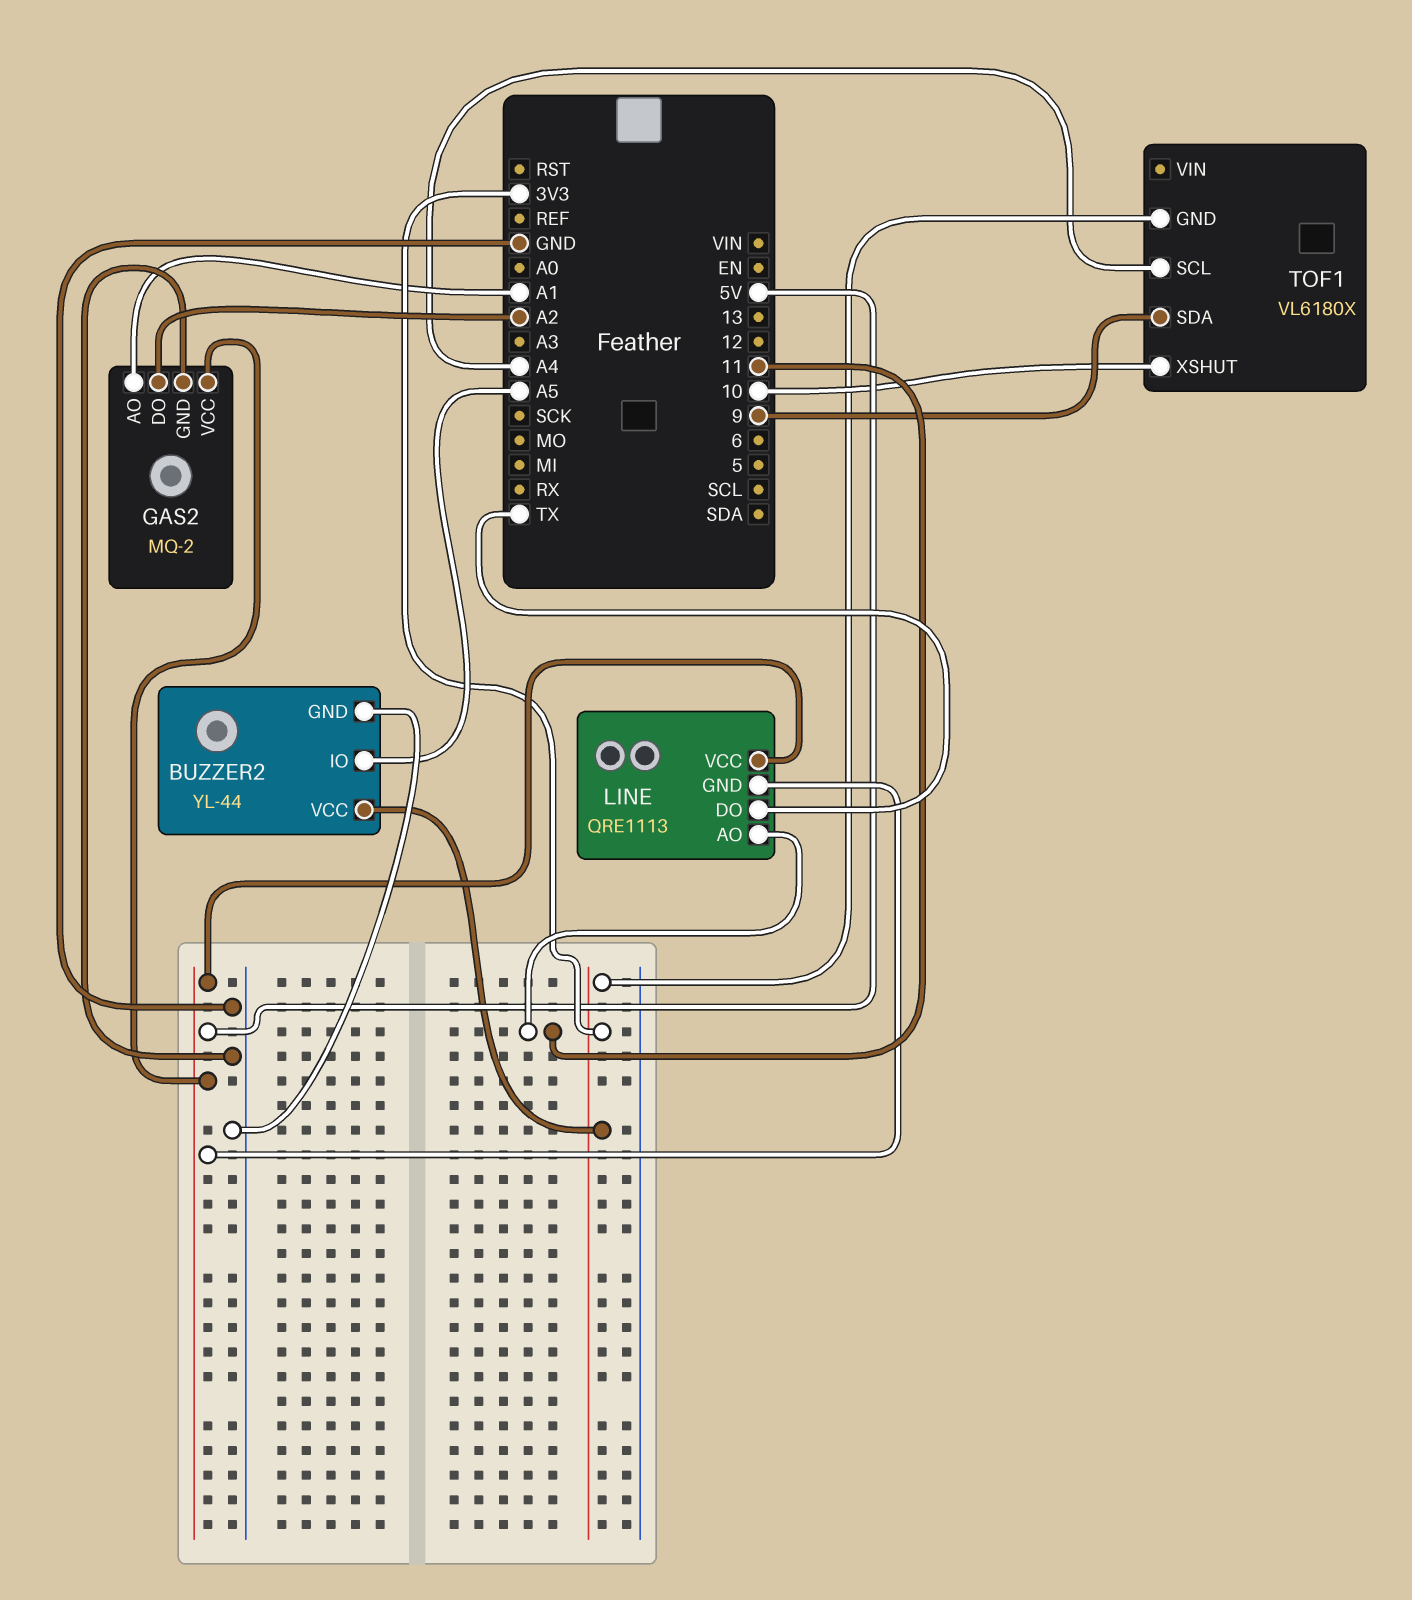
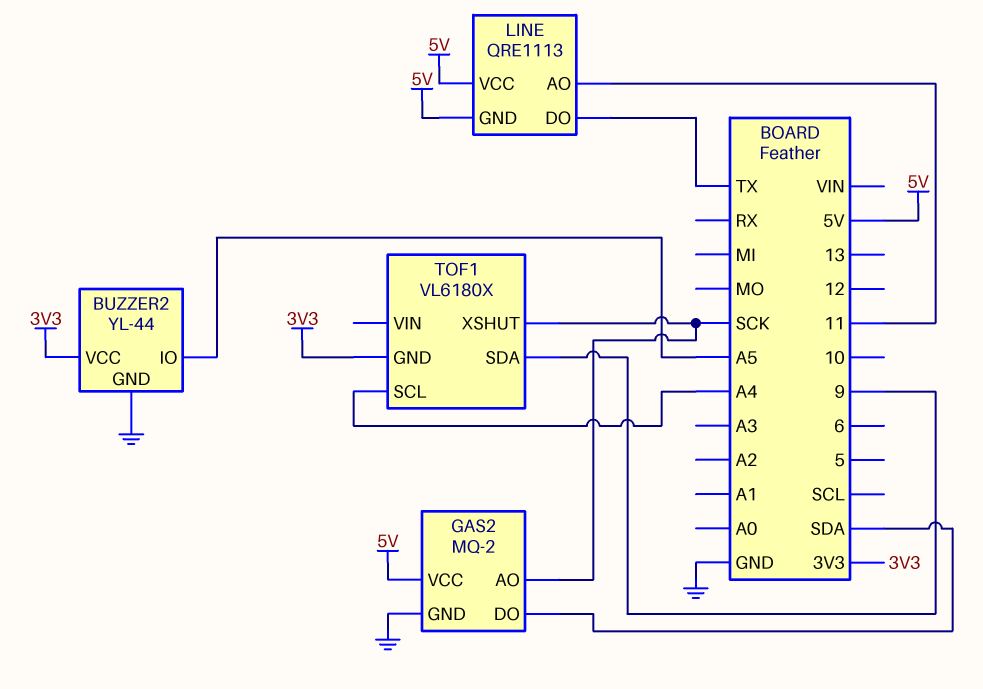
GAS2 pin AO: A1 -> SCK
GAS2 pin DO: A2 -> SDA
TOF1 pin XSHUT: 10 -> SCK

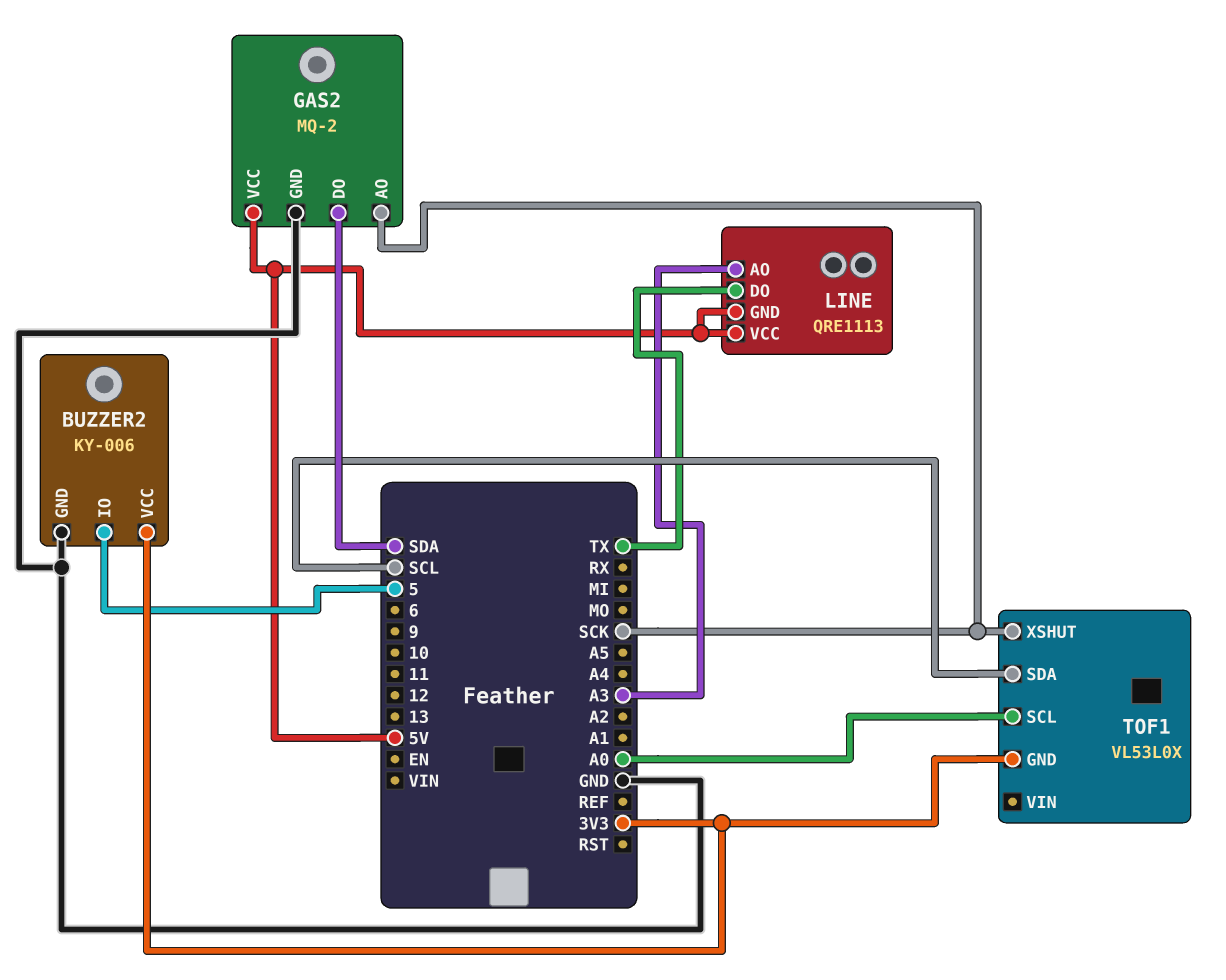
BUZZER2: YL-44 -> KY-006
BUZZER2 pin IO: A5 -> 5
LINE pin AO: 11 -> A3
TOF1: VL6180X -> VL53L0X
TOF1 pin SCL: A4 -> A0
TOF1 pin SDA: 9 -> SCL

